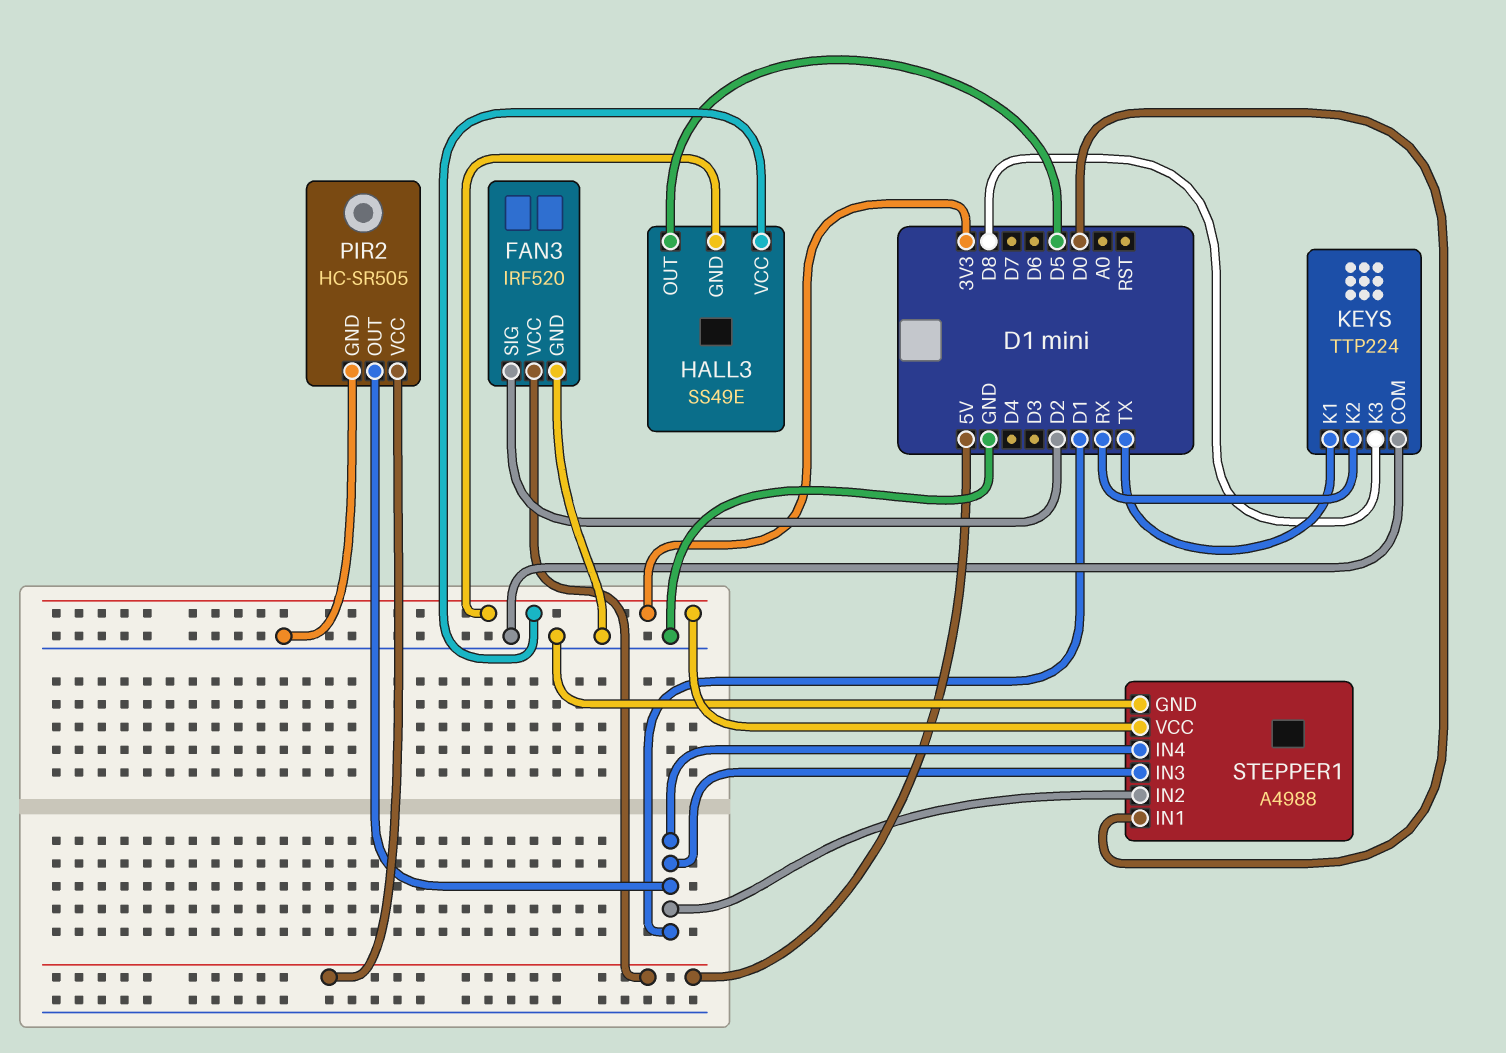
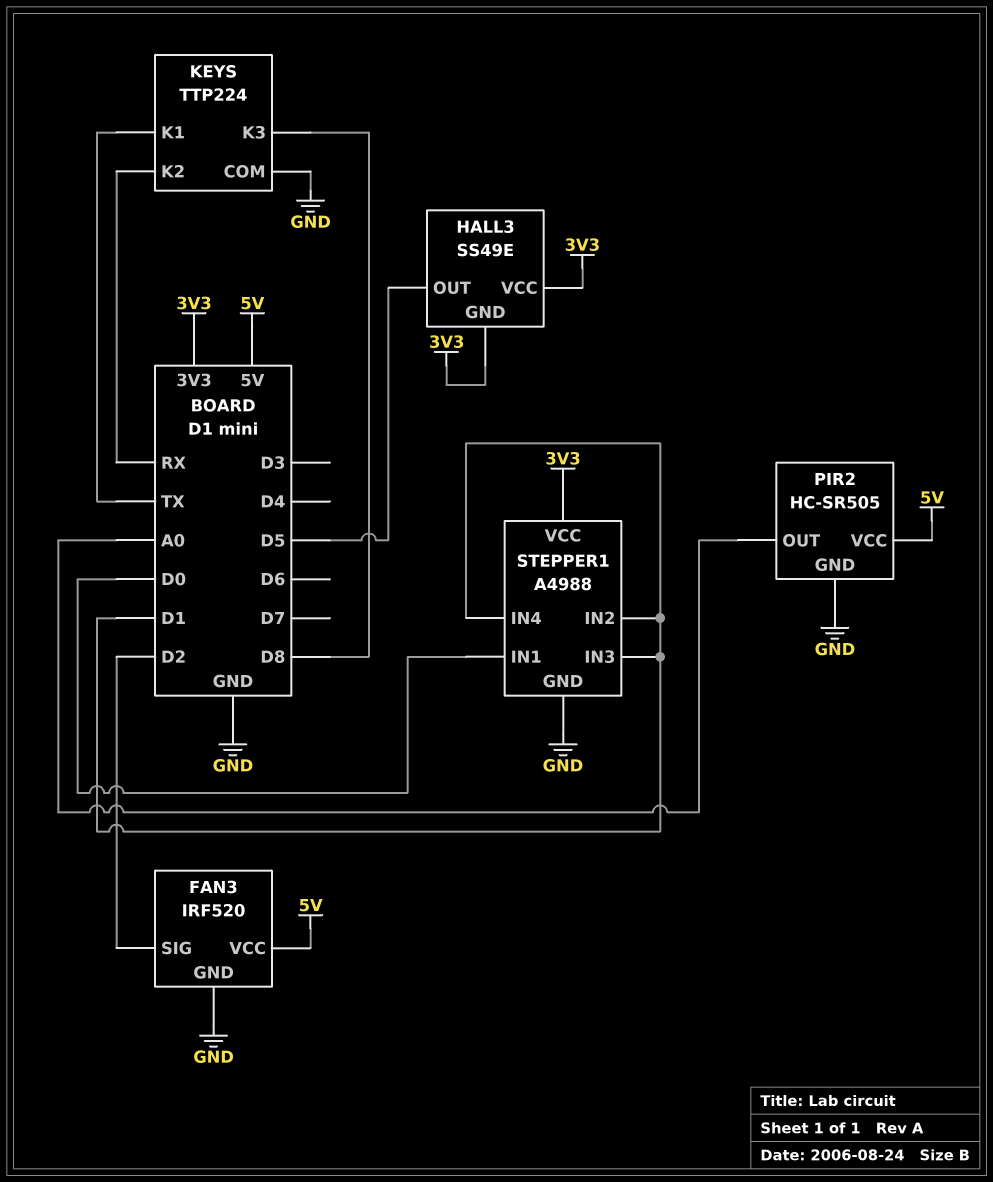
PIR2 pin OUT: D1 -> A0

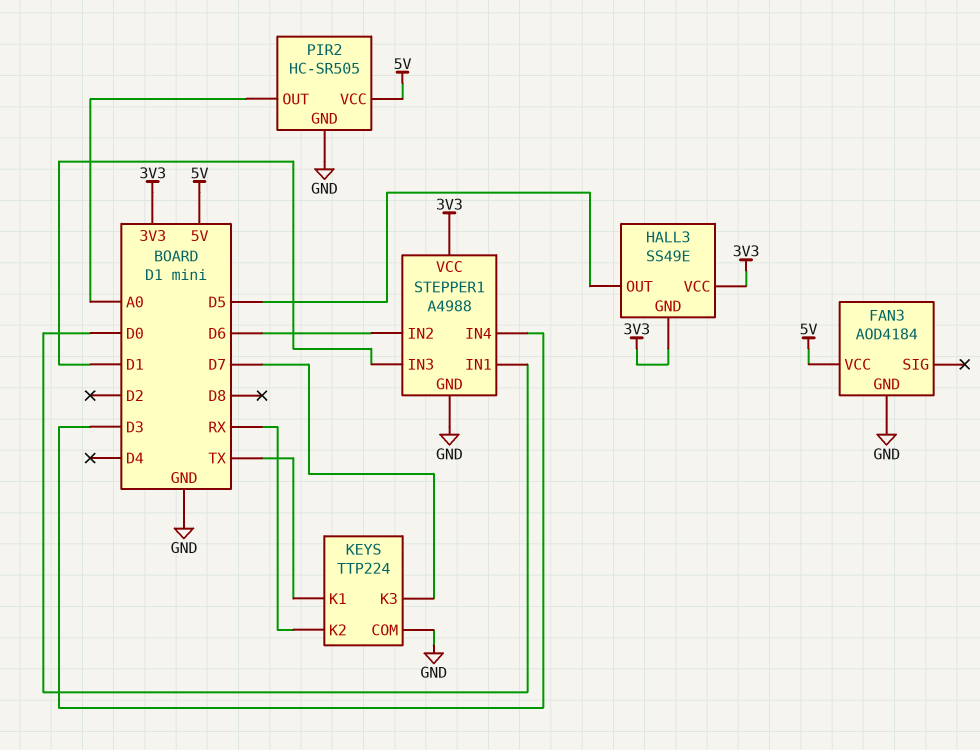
FAN3: IRF520 -> AOD4184
FAN3 pin SIG: D2 -> none
KEYS pin K3: D8 -> D7
STEPPER1 pin IN2: D1 -> D6
STEPPER1 pin IN4: D1 -> D3

